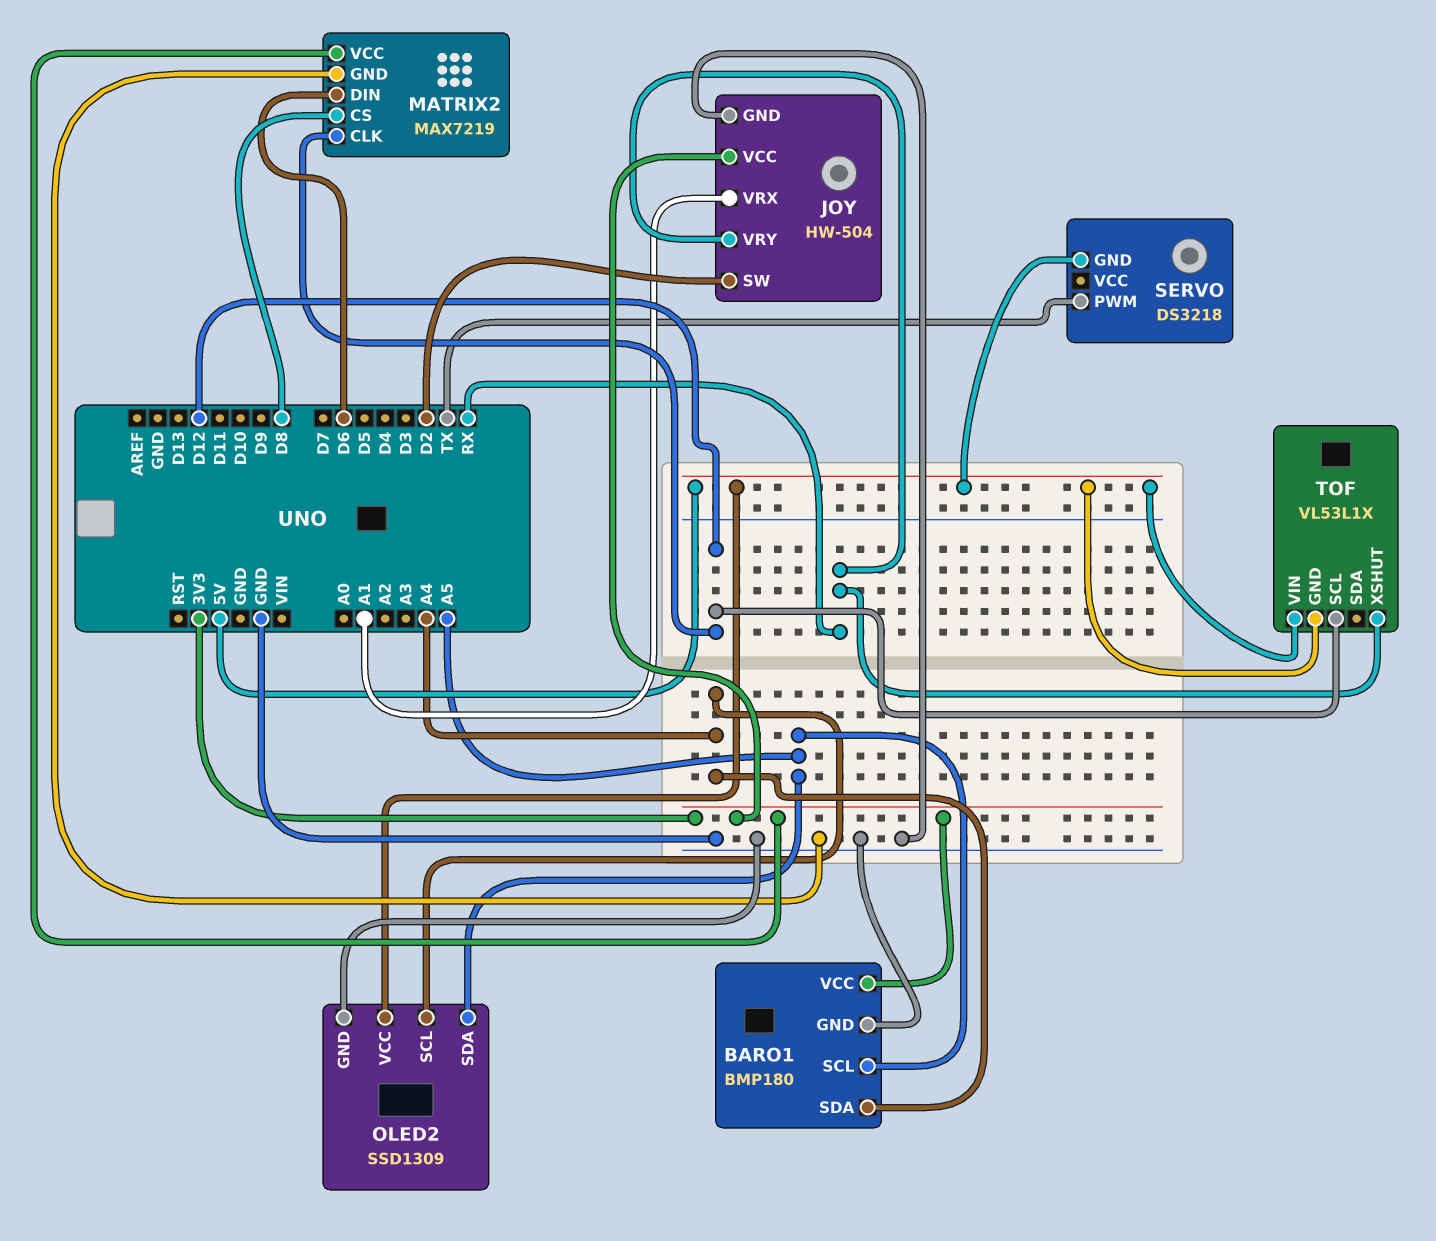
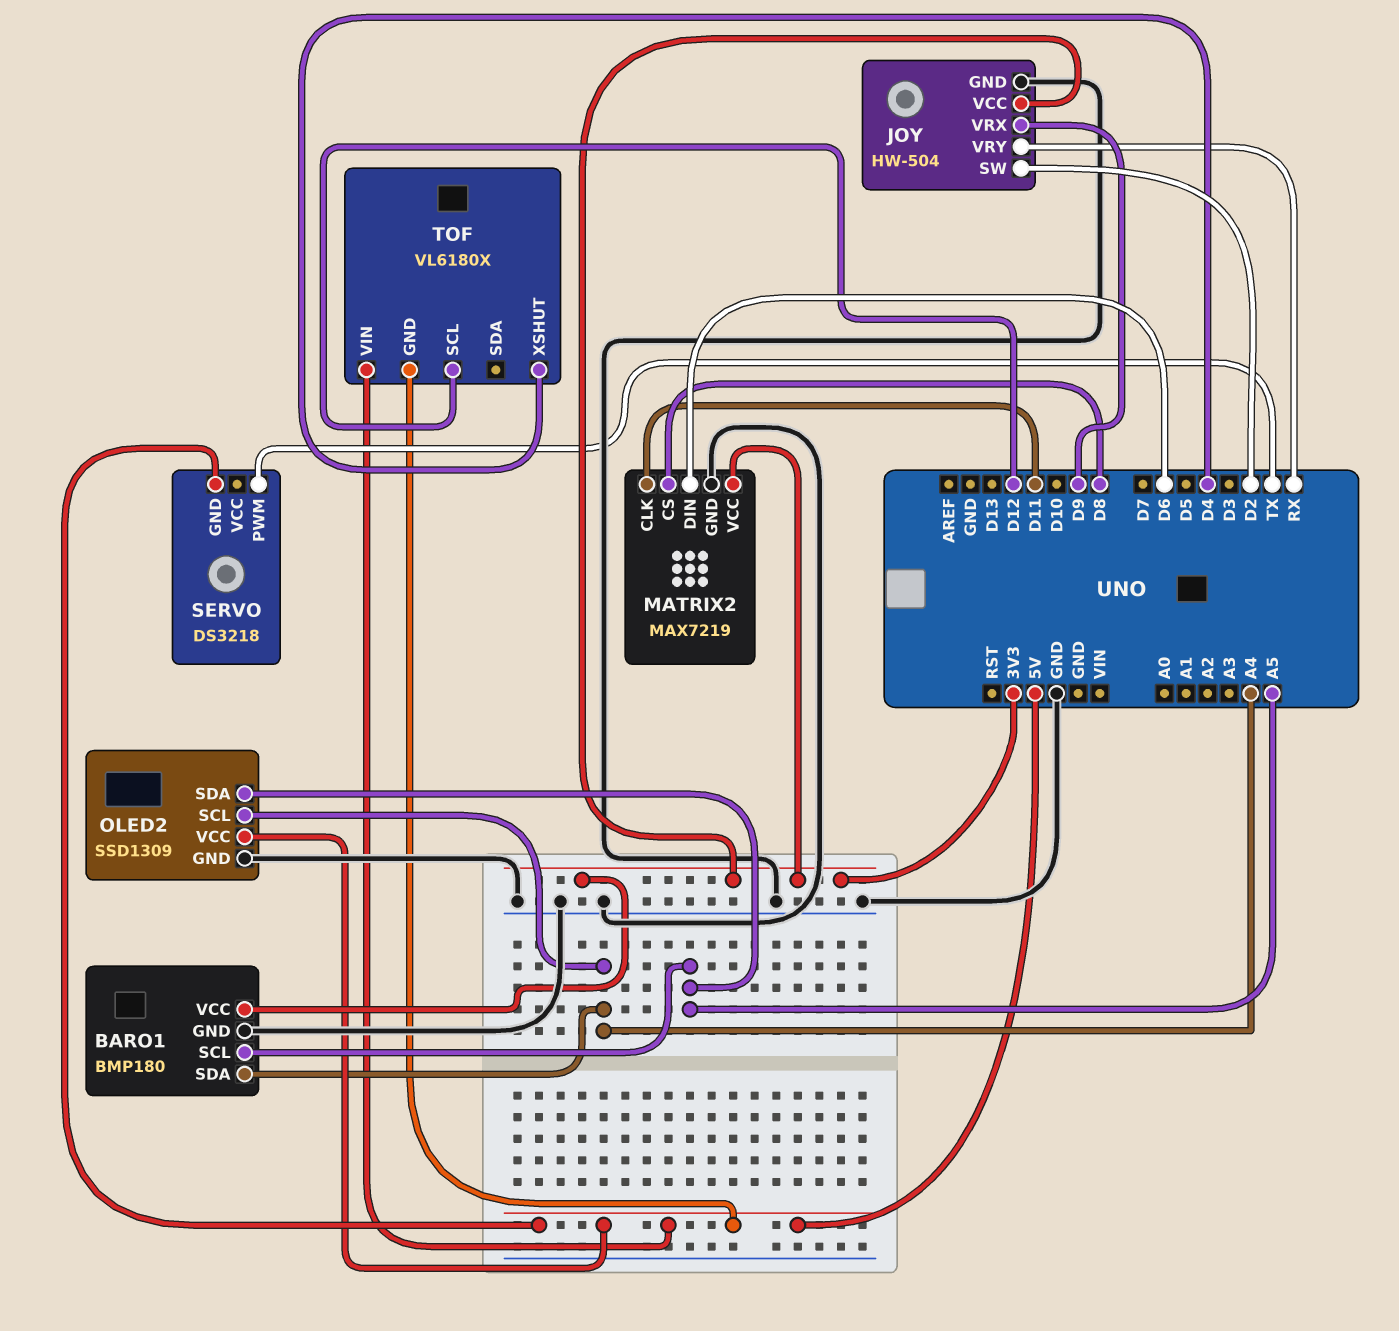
JOY pin VRX: A1 -> D9
MATRIX2 pin CLK: D12 -> D11
TOF: VL53L1X -> VL6180X
TOF pin XSHUT: RX -> D4

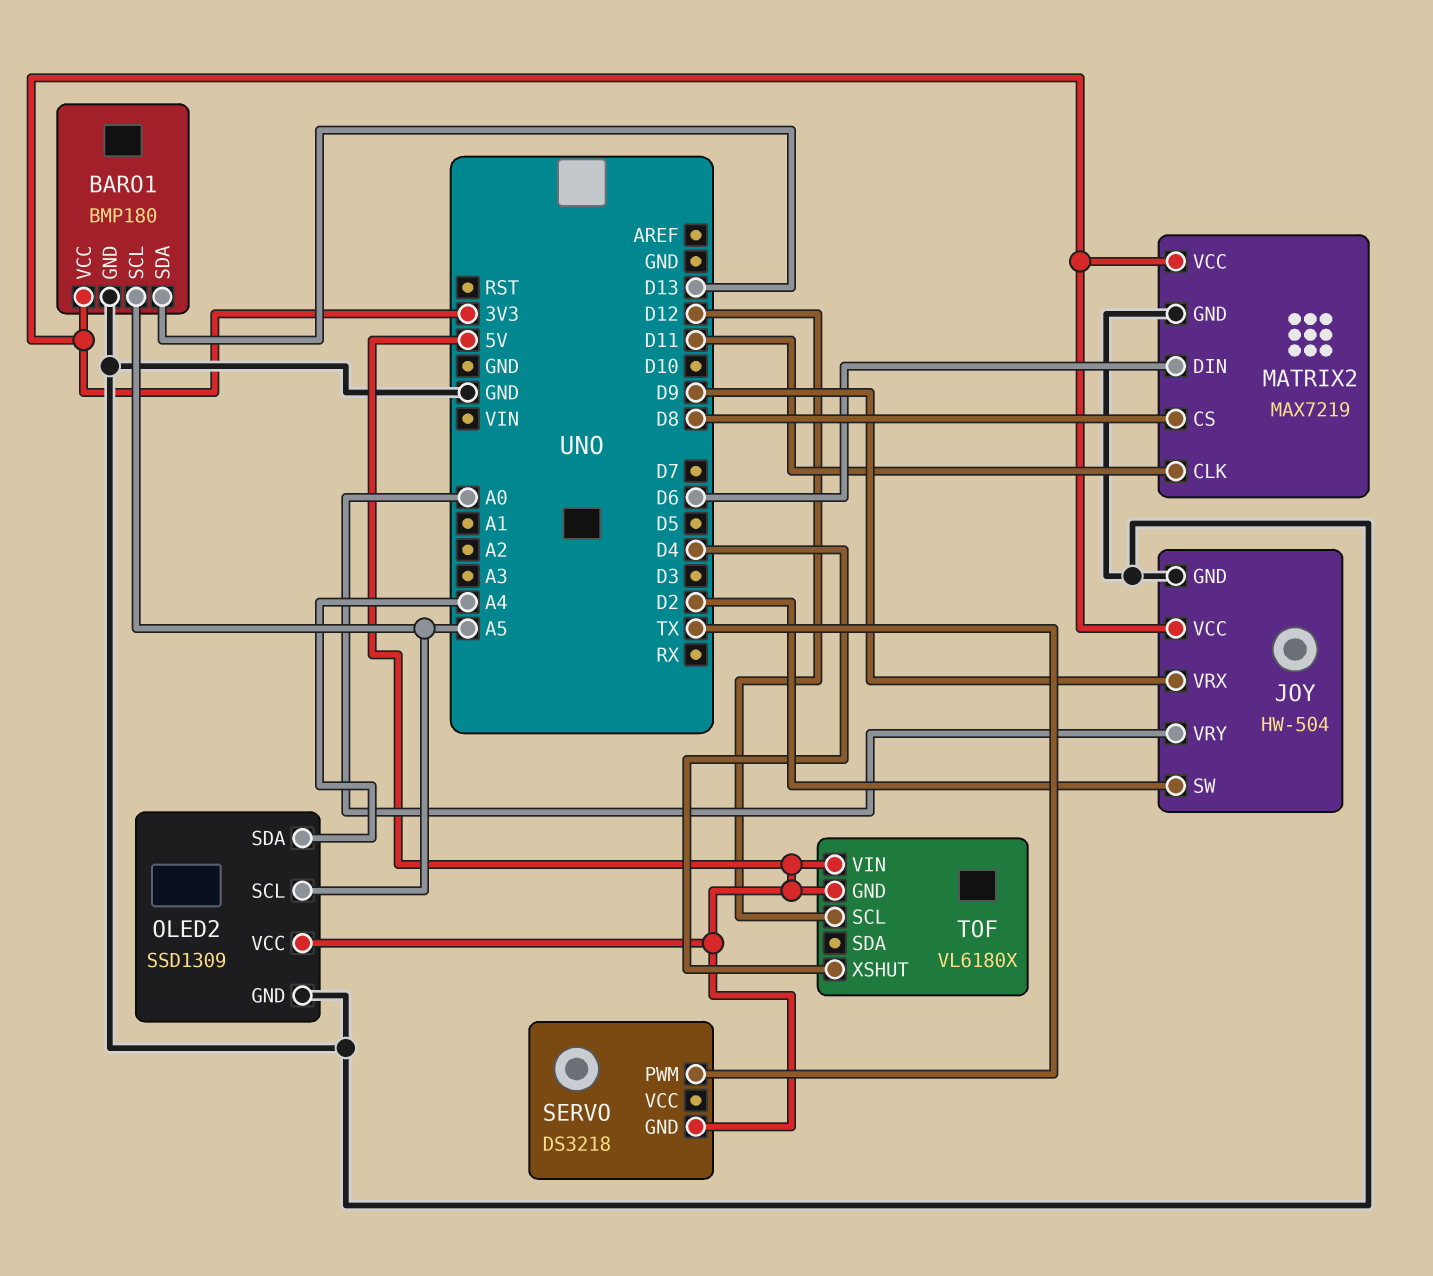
BARO1 pin SDA: A4 -> D13
JOY pin VRY: RX -> A0
OLED2 pin SCL: A4 -> A5
OLED2 pin SDA: A5 -> A4

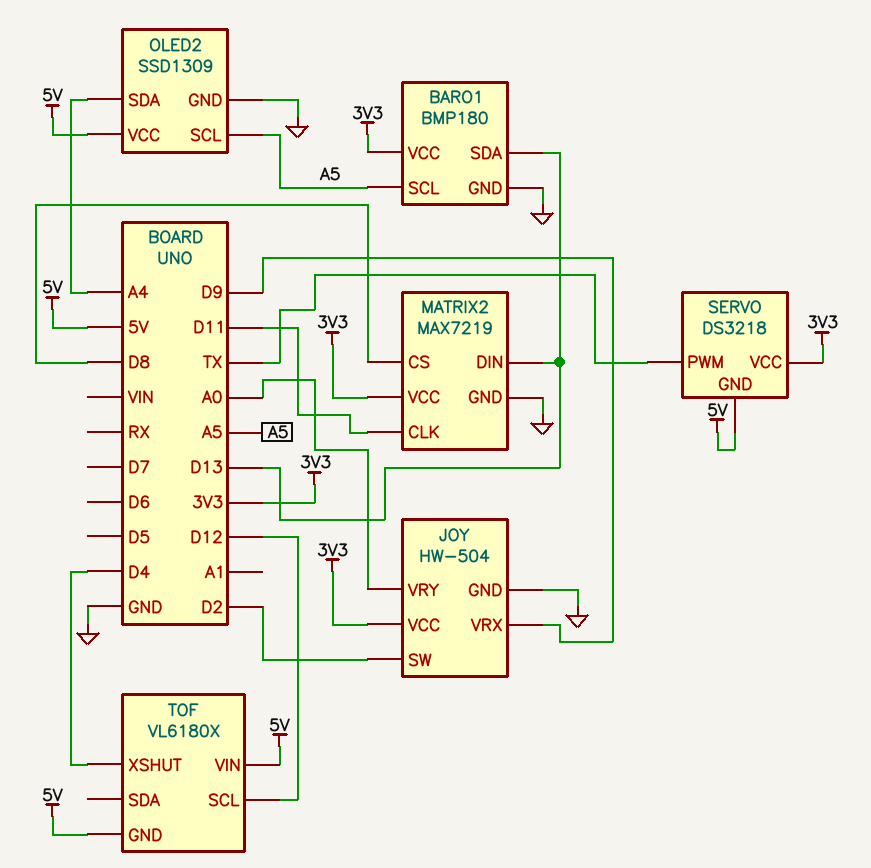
MATRIX2 pin DIN: D6 -> D13
SERVO pin VCC: none -> 3V3

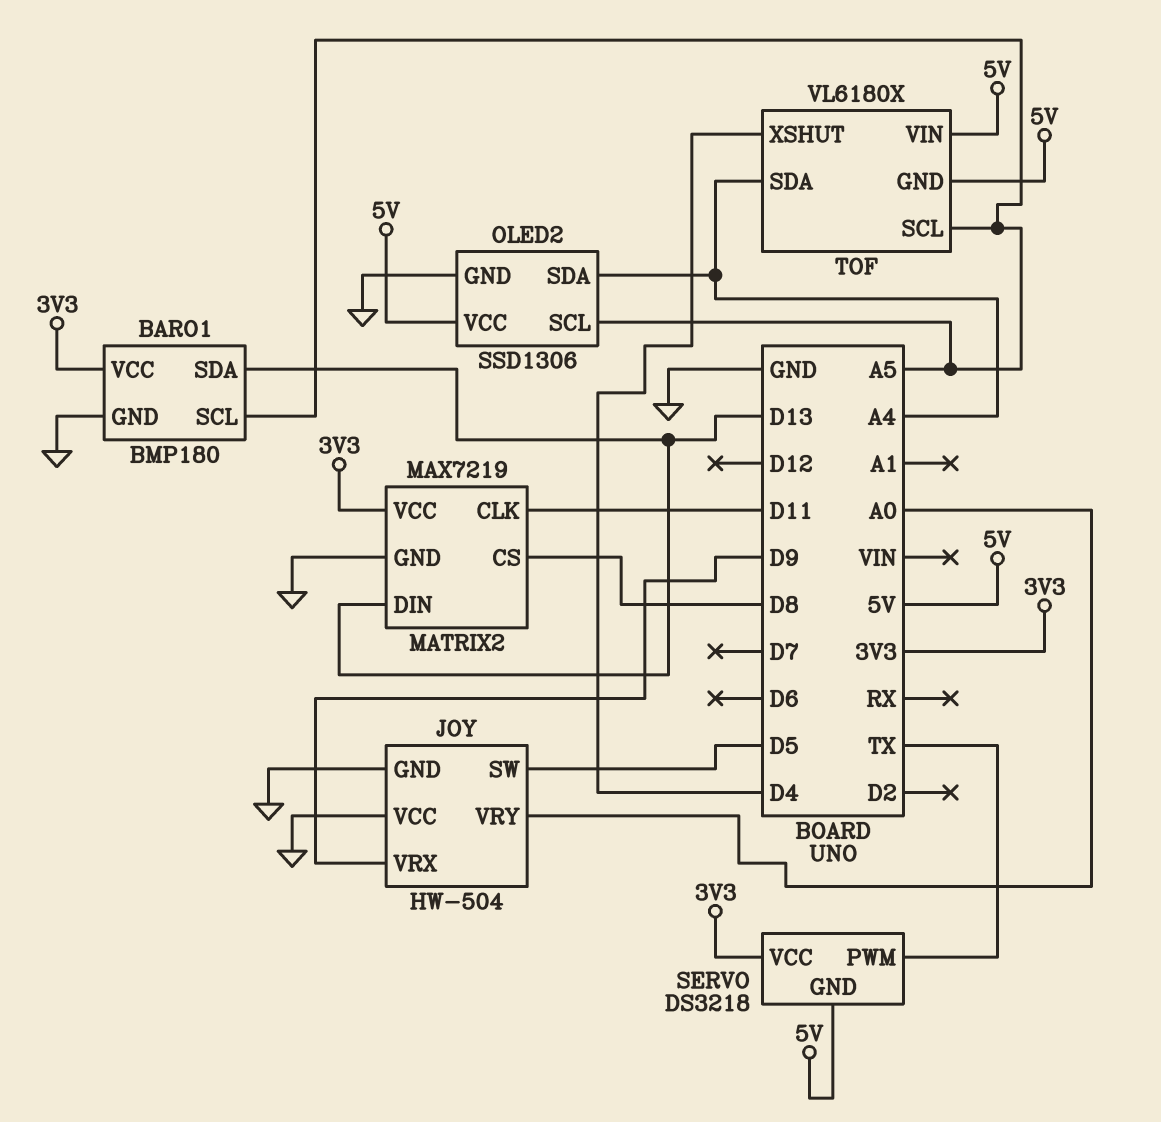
JOY pin SW: D2 -> D5
JOY pin VCC: 3V3 -> GND
OLED2: SSD1309 -> SSD1306
TOF pin SCL: D12 -> A5
TOF pin SDA: none -> A4

